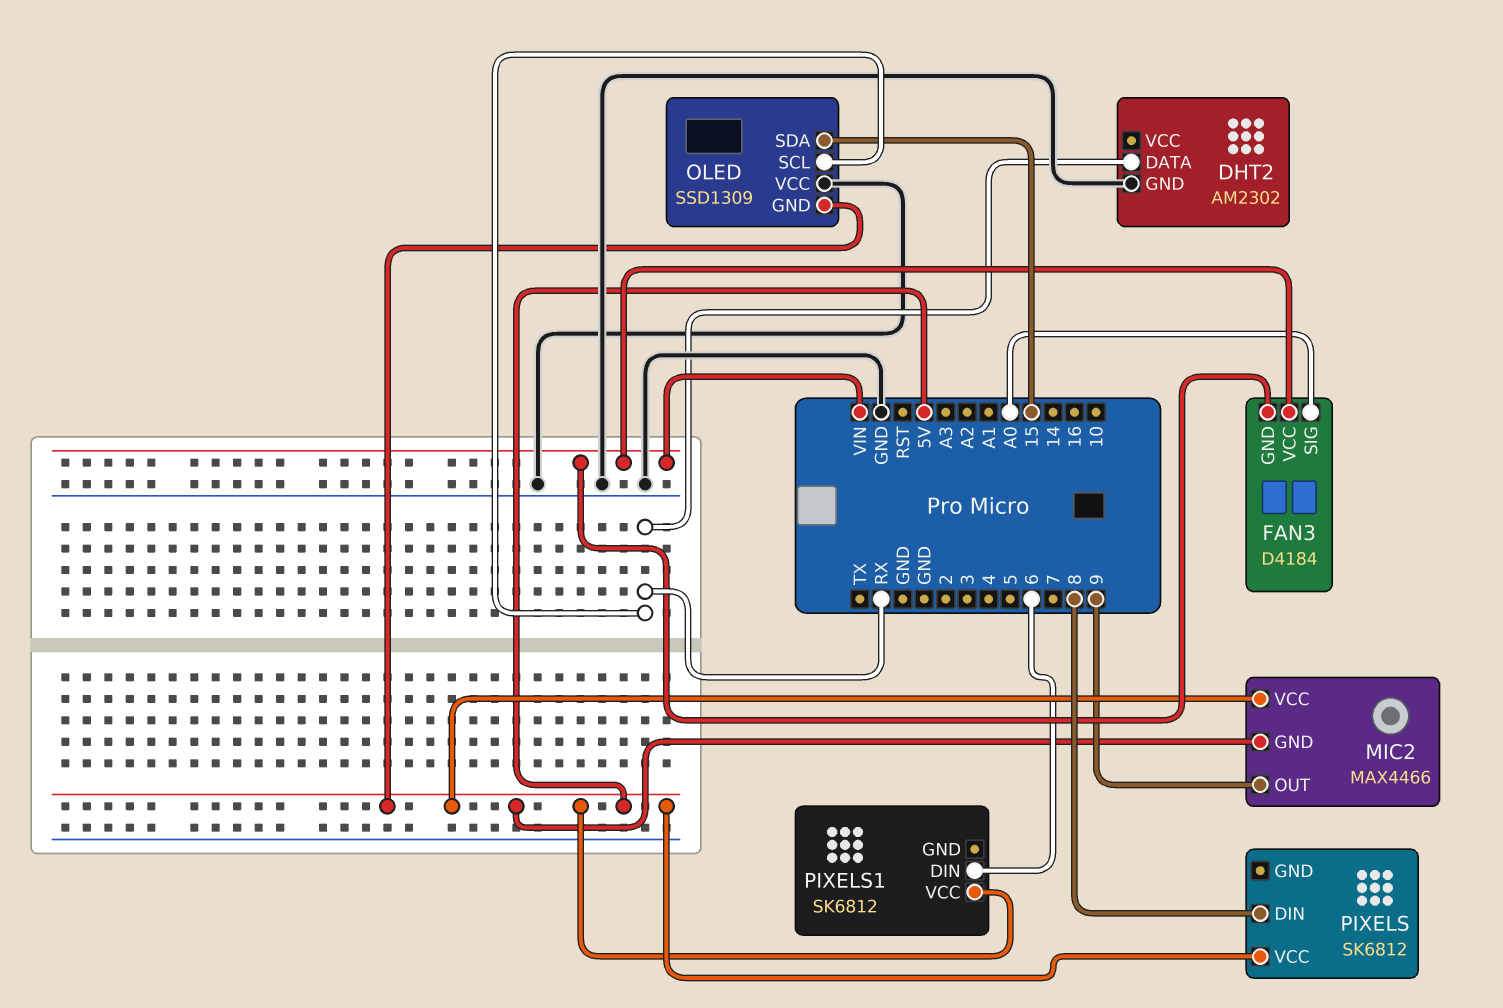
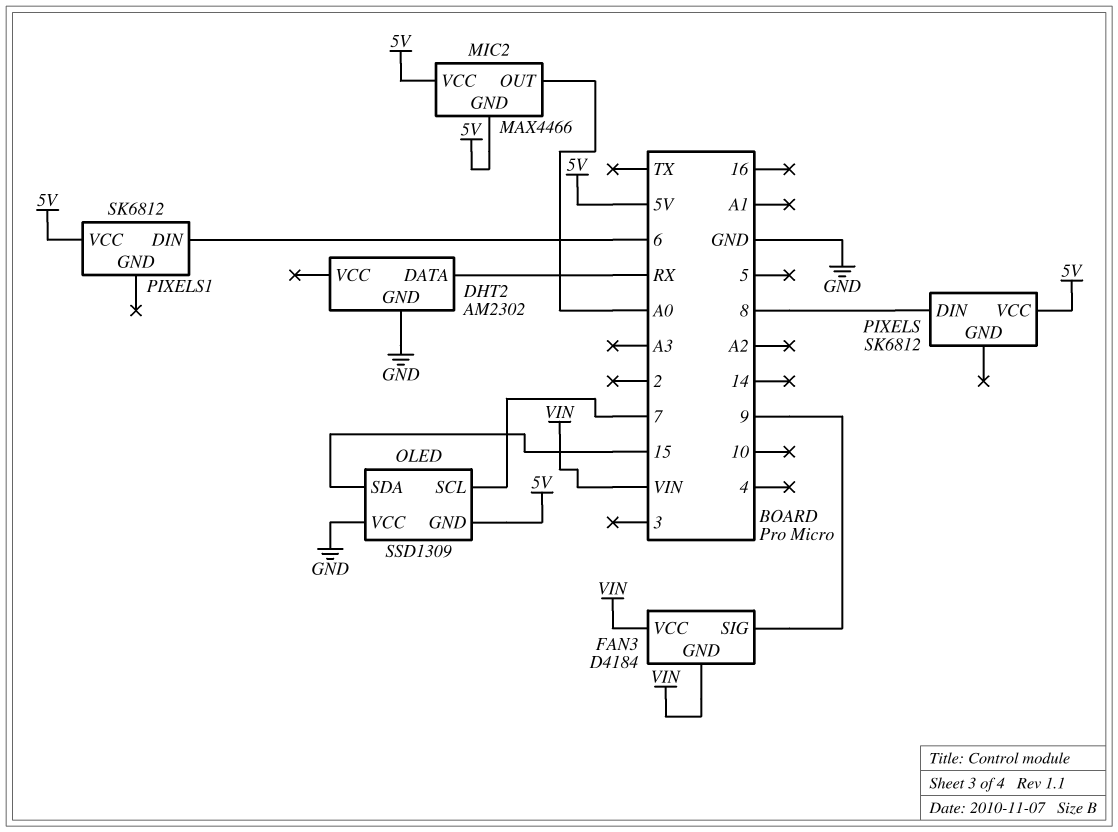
FAN3 pin SIG: A0 -> 9
MIC2 pin OUT: 9 -> A0
OLED pin SCL: RX -> 7

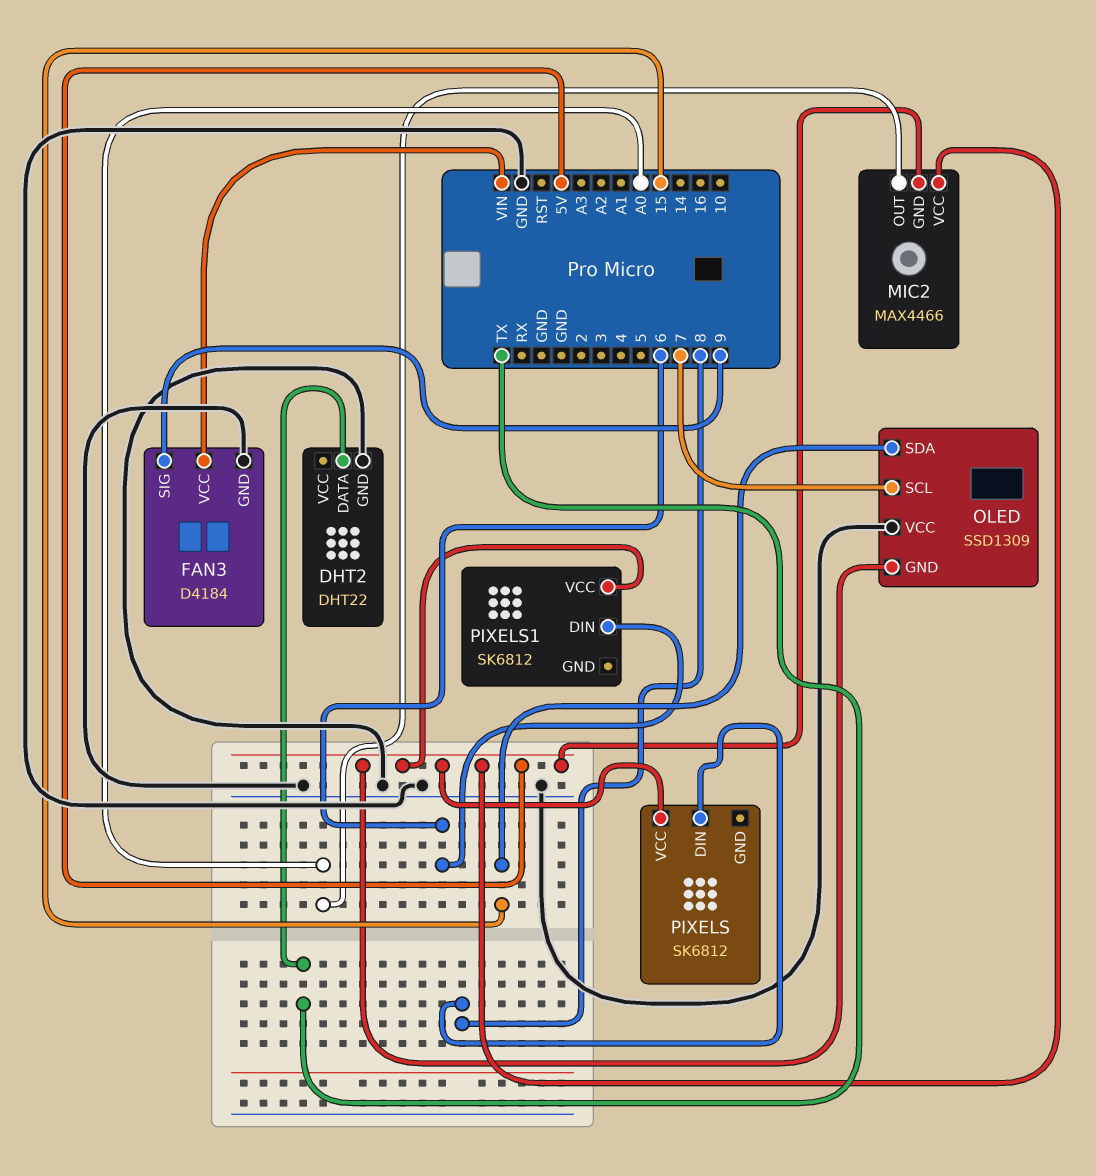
DHT2: AM2302 -> DHT22
DHT2 pin DATA: RX -> TX
FAN3 pin GND: VIN -> GND

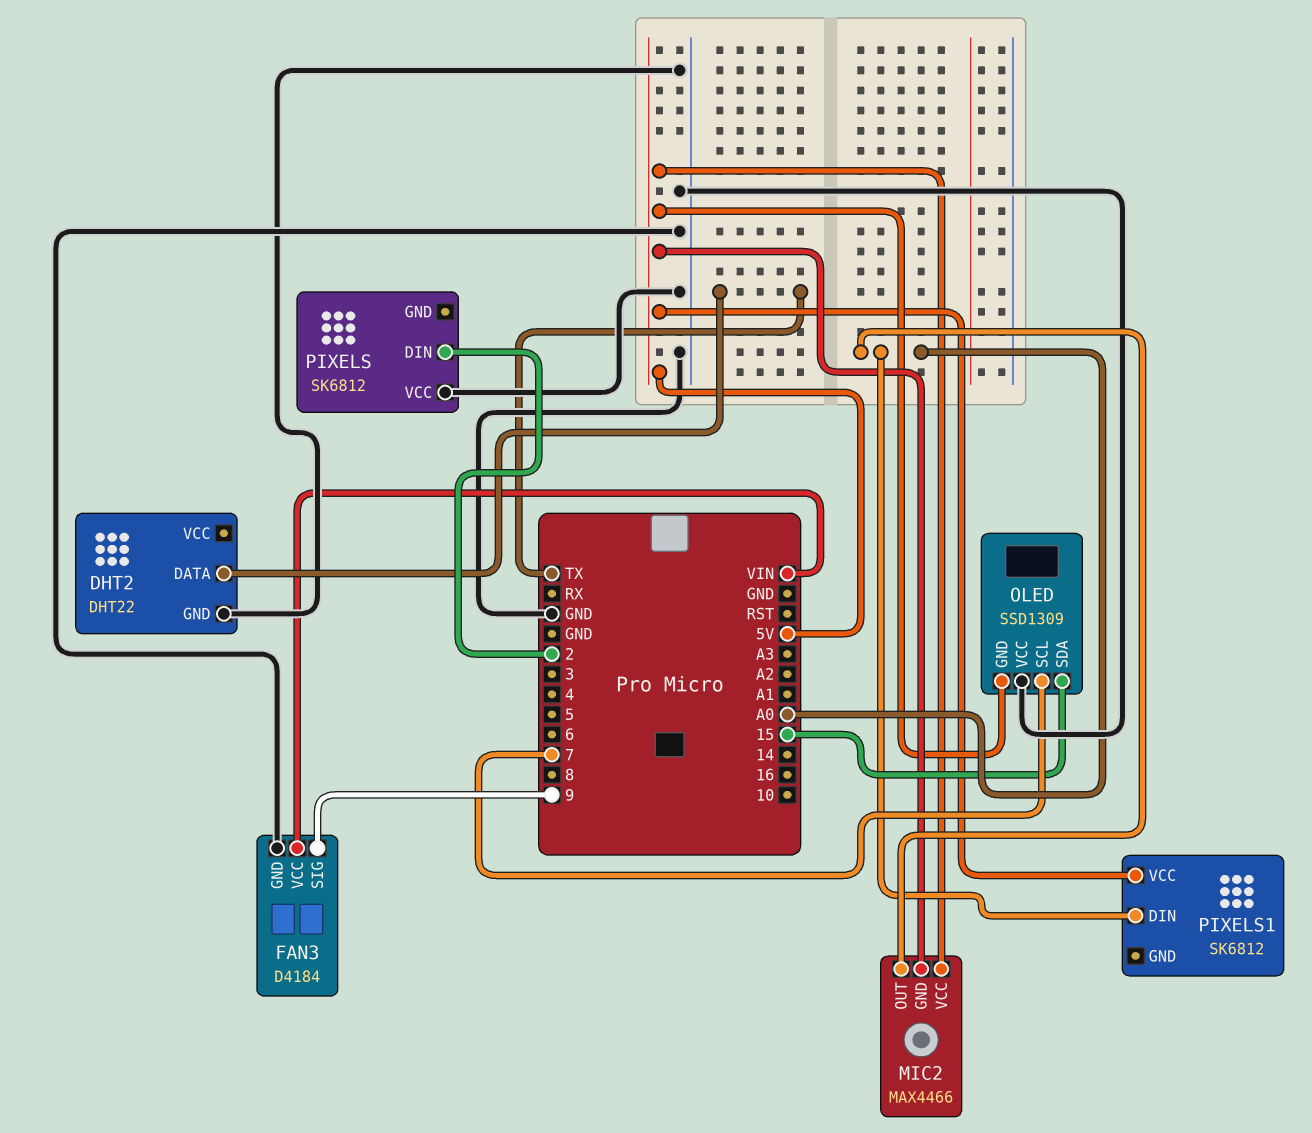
PIXELS pin DIN: 8 -> 2
PIXELS pin VCC: 5V -> GND
PIXELS1 pin DIN: 6 -> A0

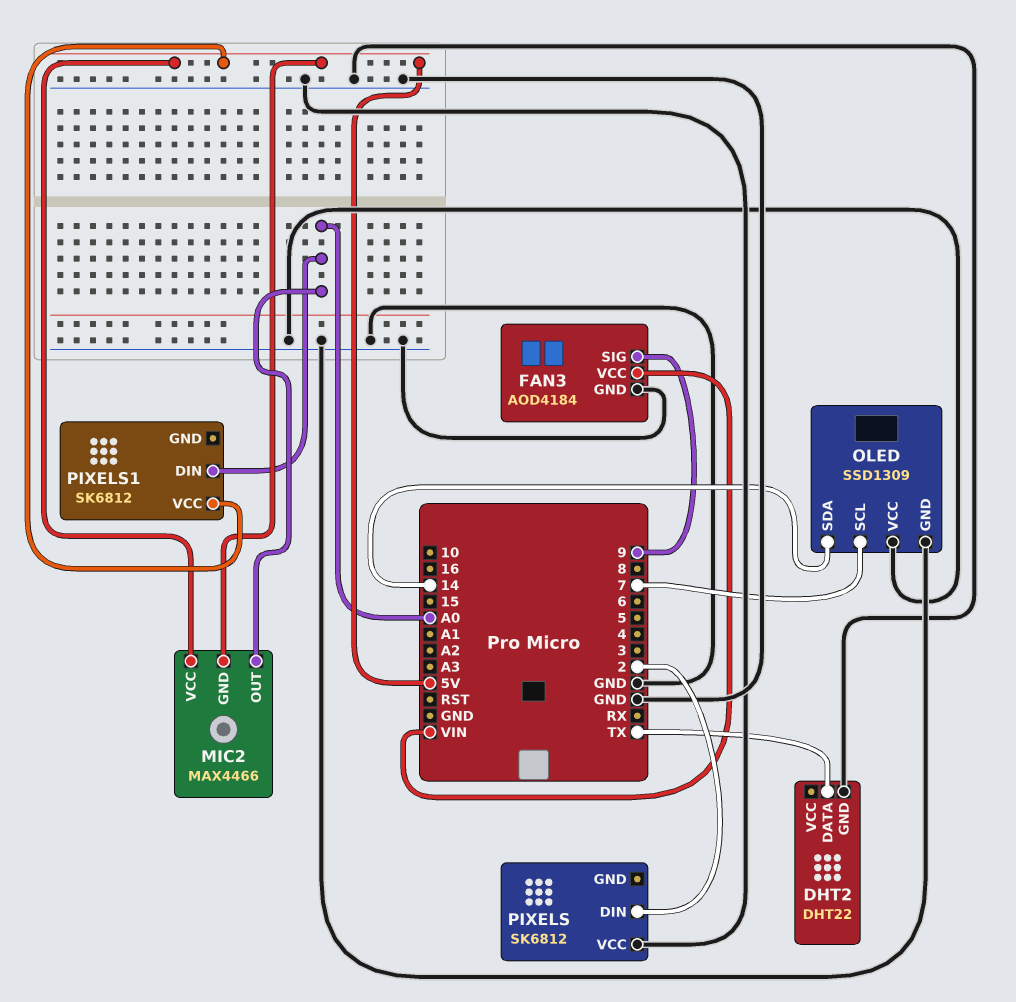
FAN3: D4184 -> AOD4184
OLED pin GND: 5V -> GND
OLED pin SDA: 15 -> 14

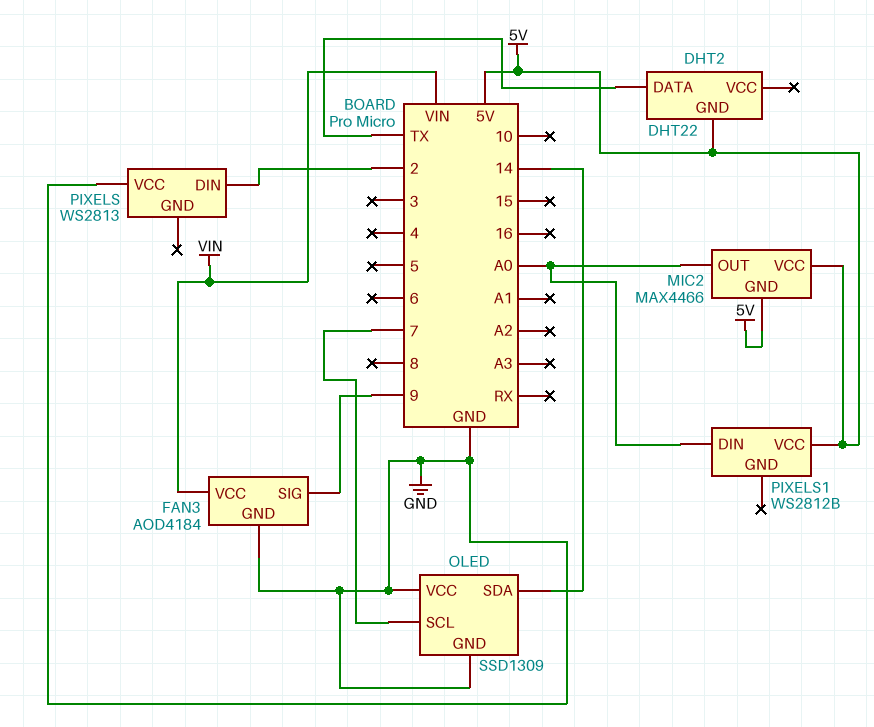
DHT2 pin GND: GND -> 5V
PIXELS: SK6812 -> WS2813
PIXELS1: SK6812 -> WS2812B

